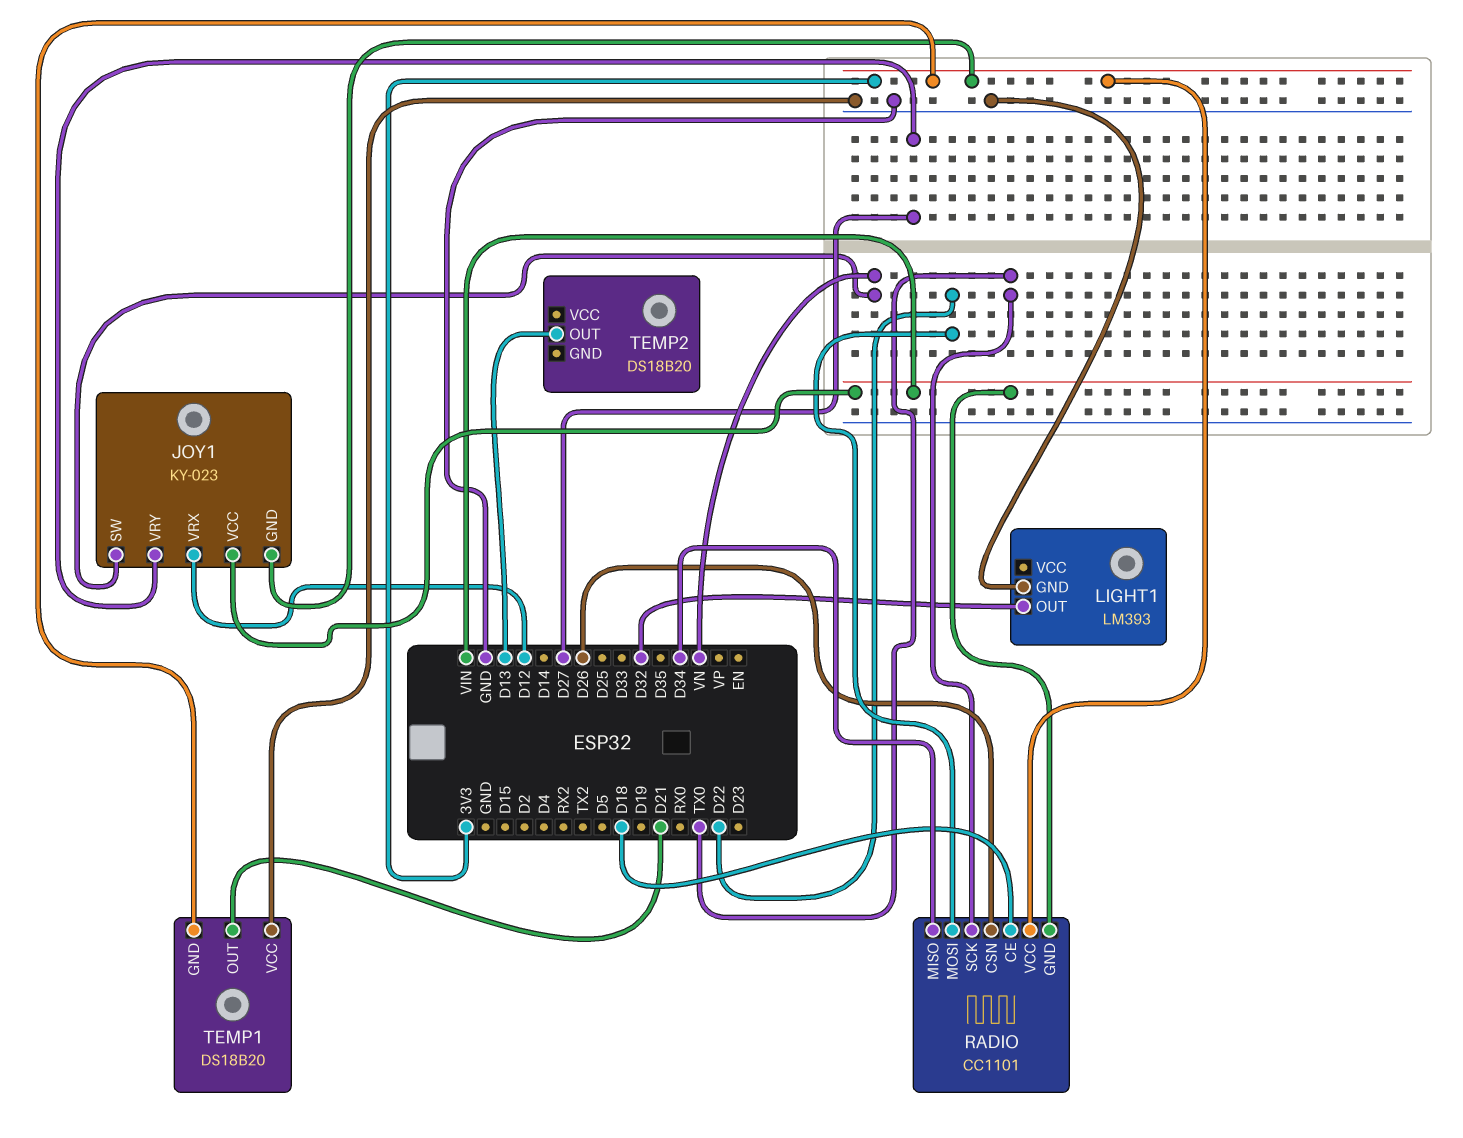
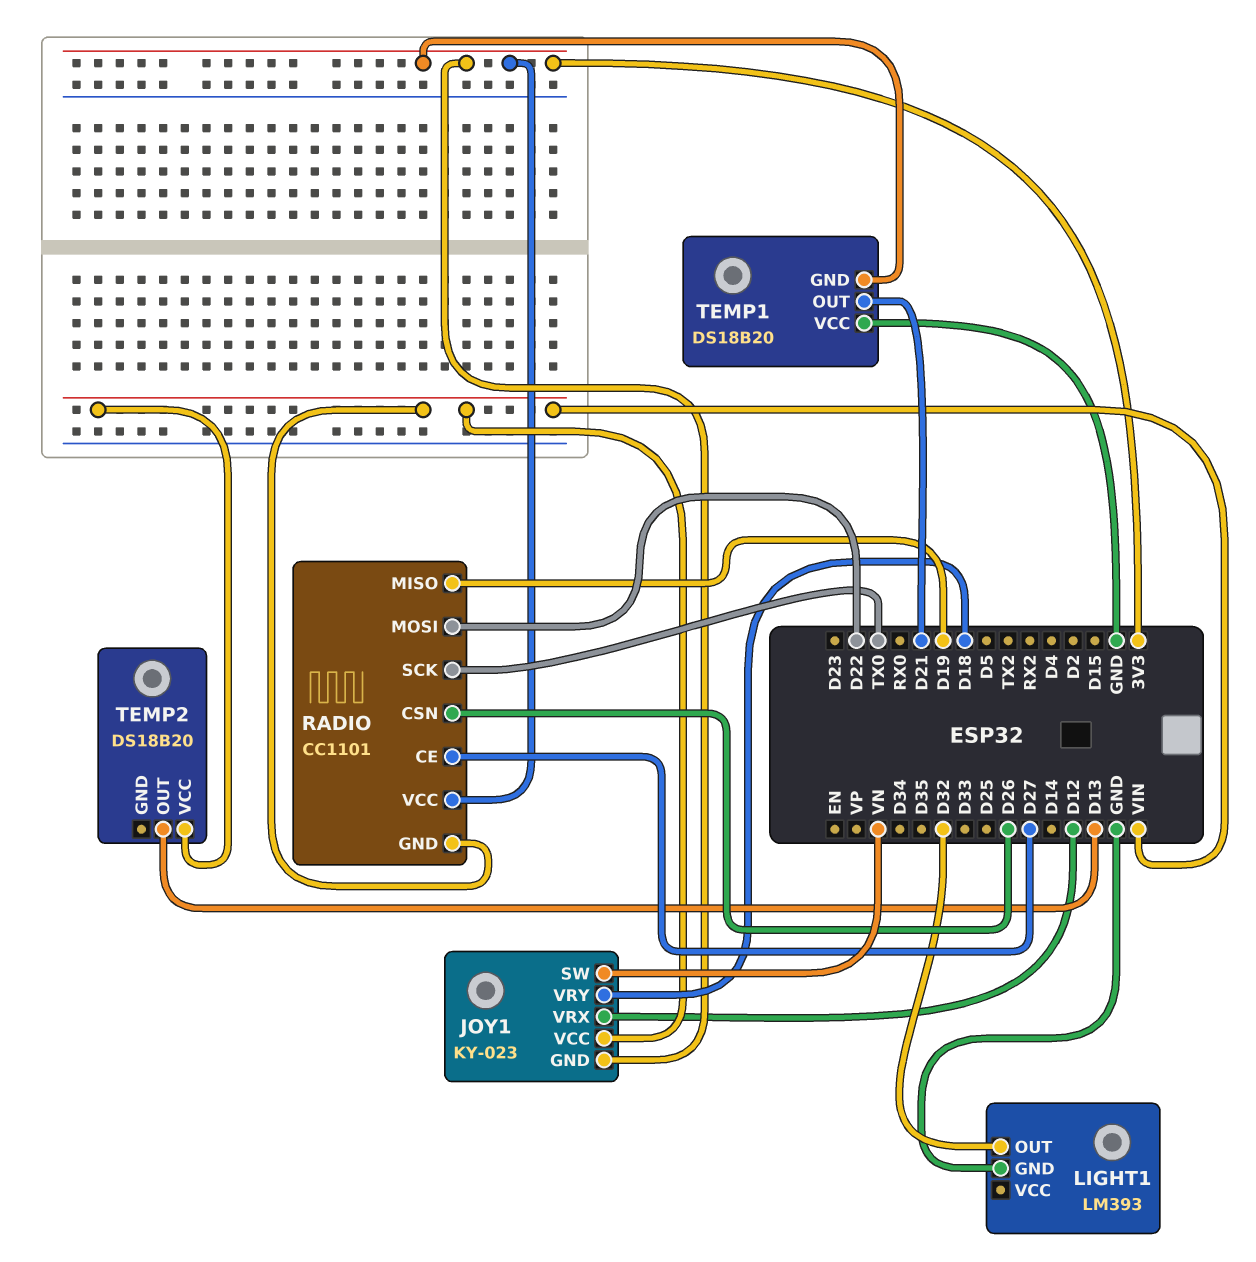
JOY1 pin VRY: D27 -> D18
RADIO pin CE: D18 -> D27
RADIO pin MISO: D34 -> D19
TEMP2 pin VCC: none -> VIN

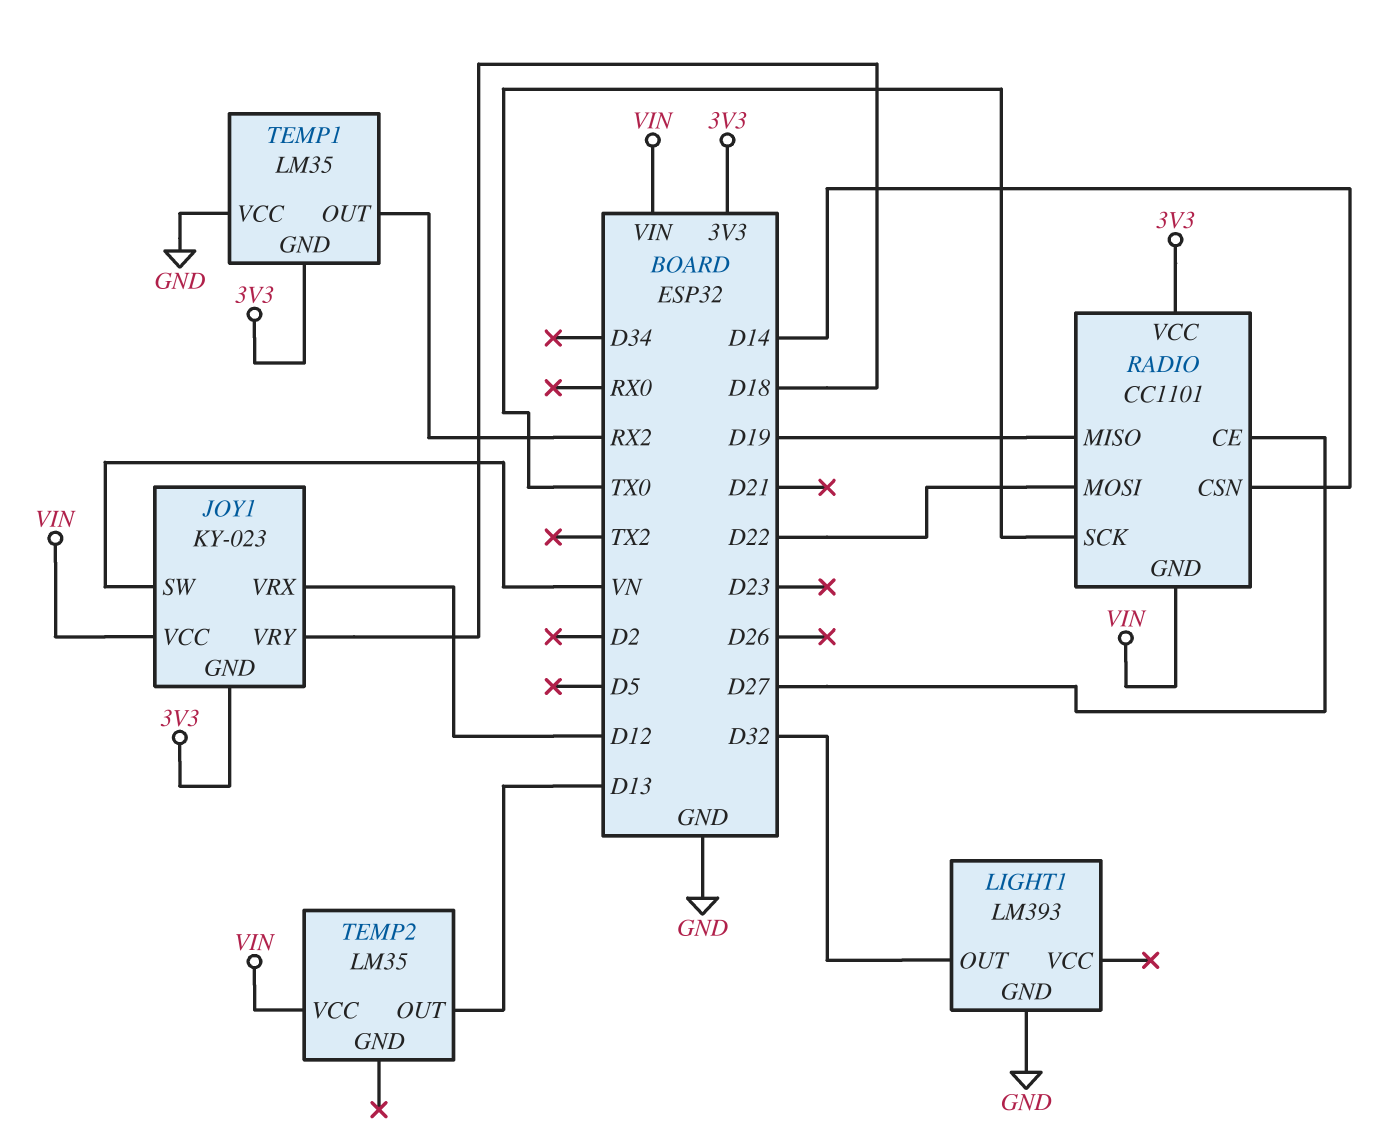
RADIO pin CSN: D26 -> D14
TEMP1: DS18B20 -> LM35
TEMP1 pin OUT: D21 -> RX2
TEMP2: DS18B20 -> LM35

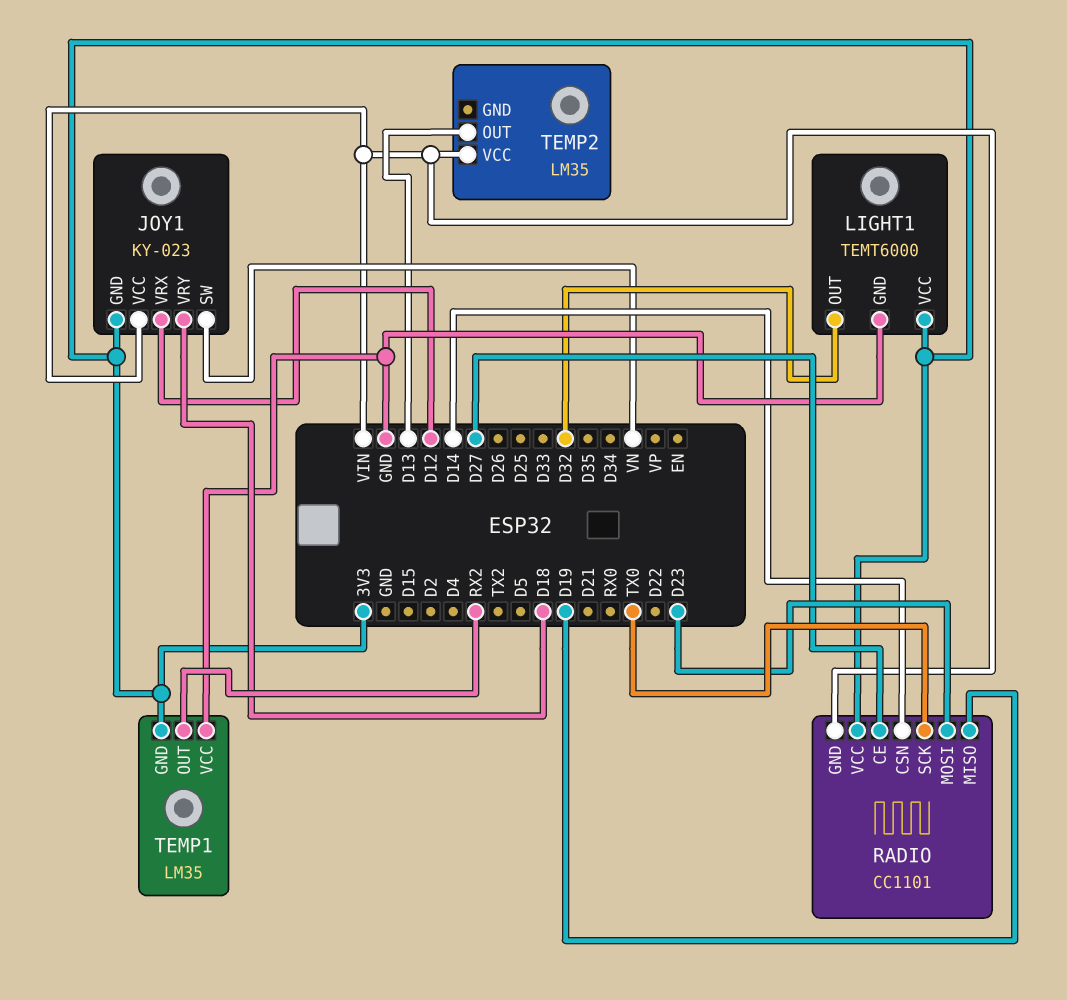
LIGHT1: LM393 -> TEMT6000
LIGHT1 pin VCC: none -> 3V3
RADIO pin MOSI: D22 -> D23

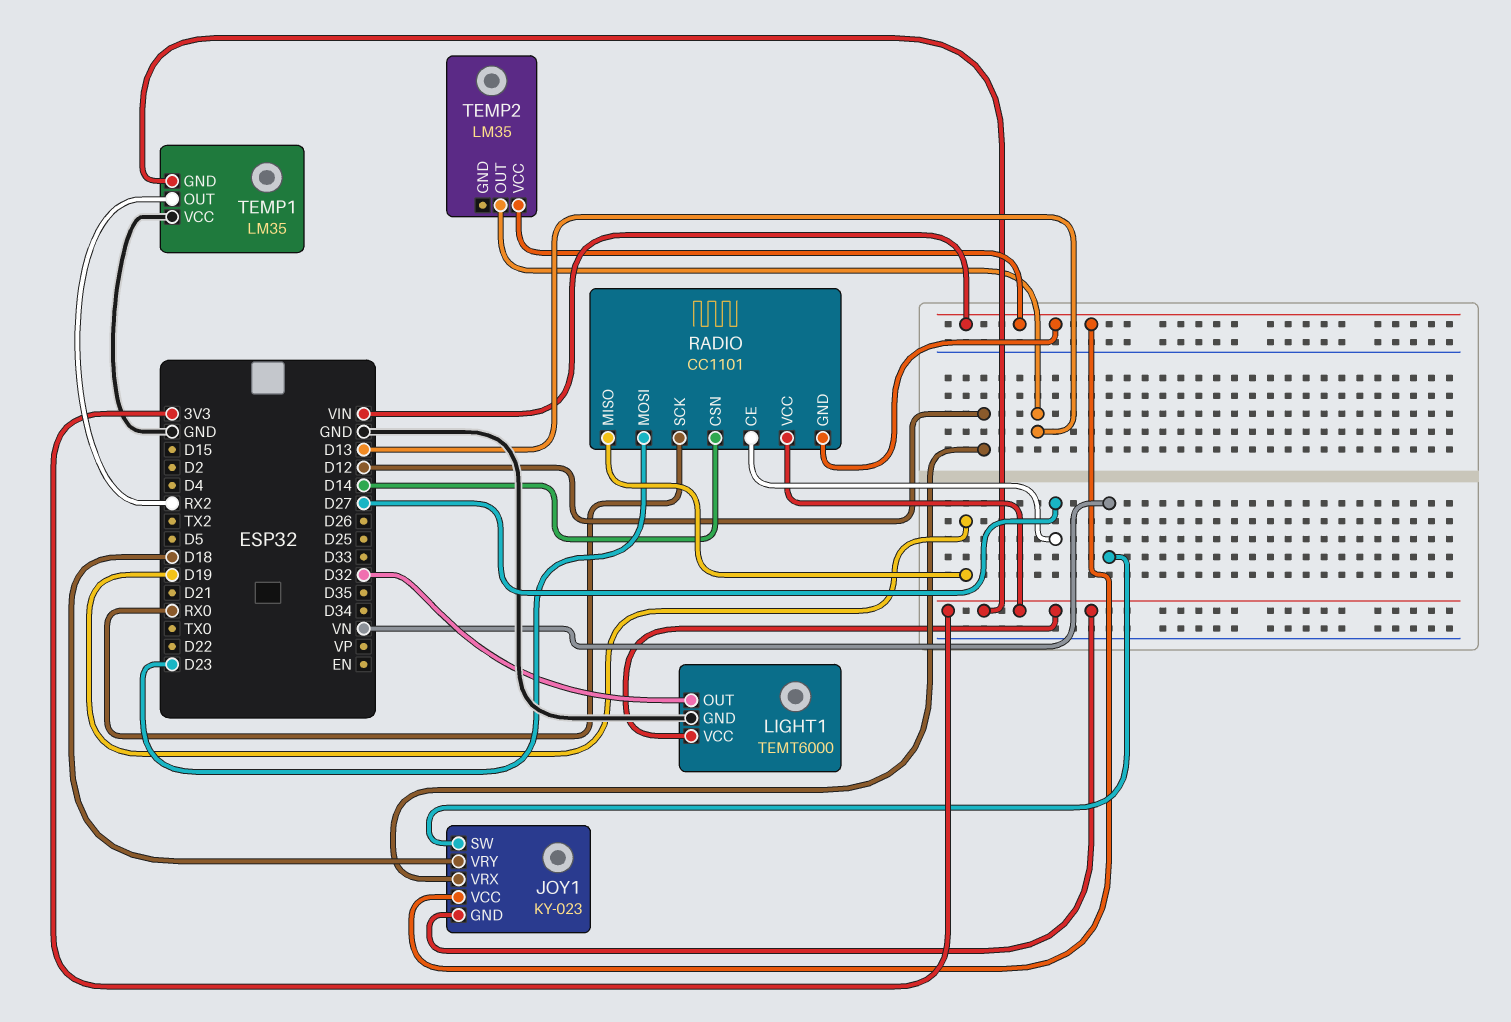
RADIO pin SCK: TX0 -> RX0

